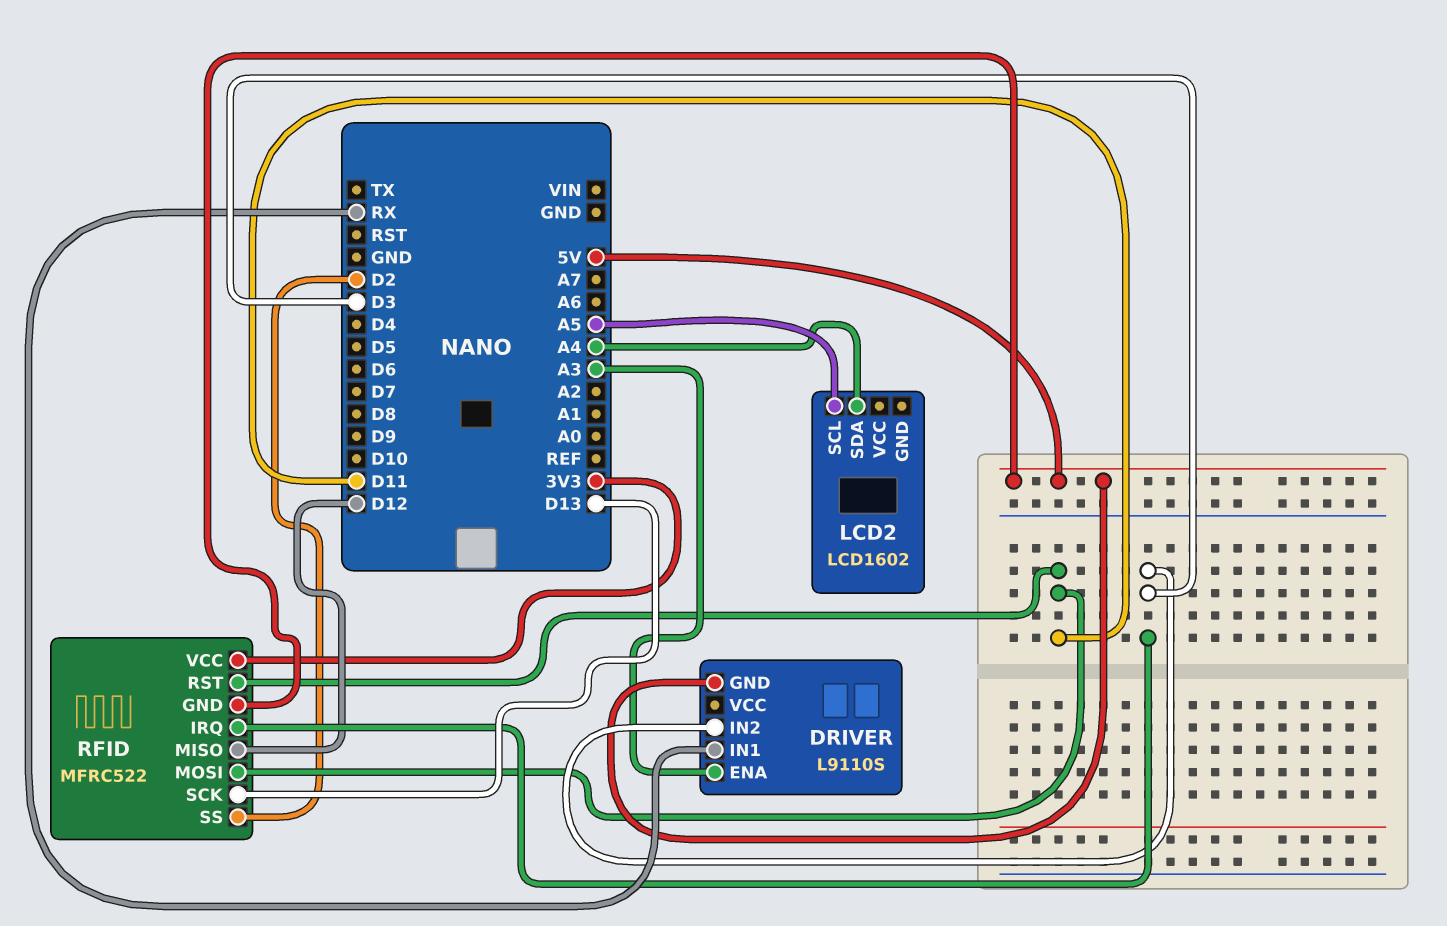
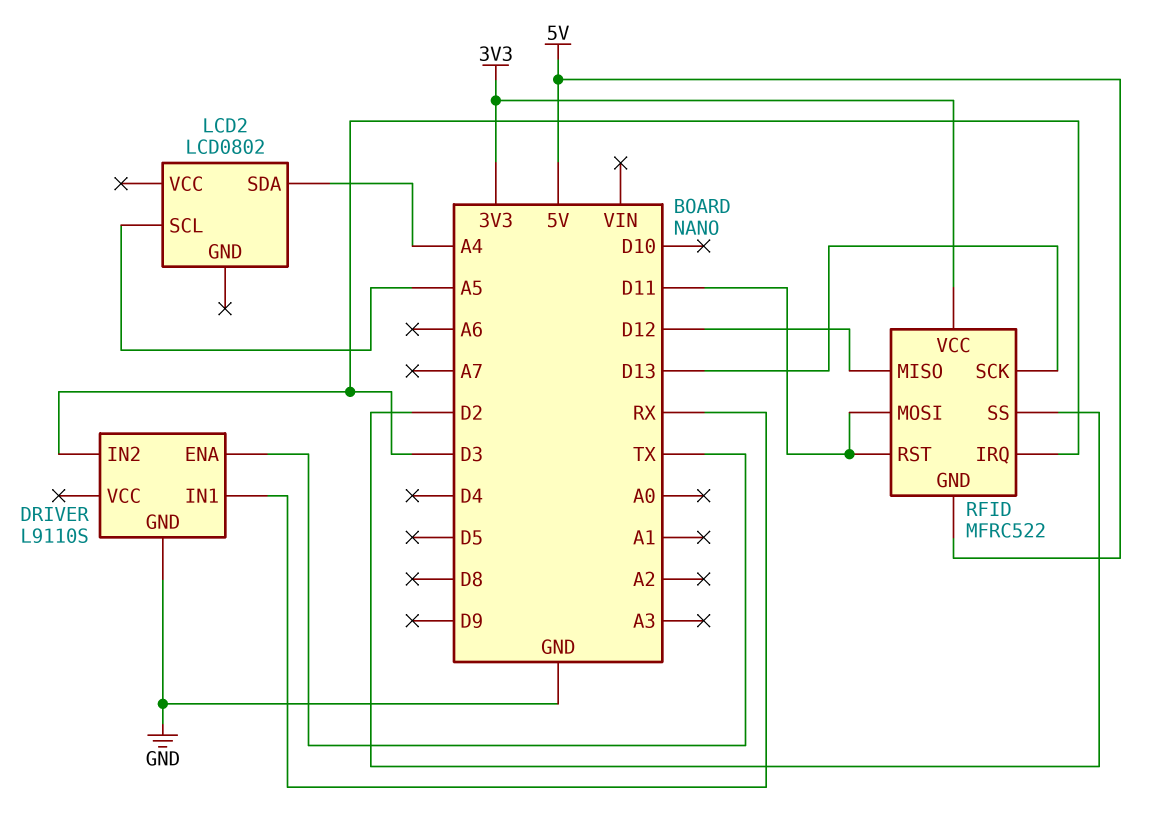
DRIVER pin ENA: A3 -> TX
DRIVER pin GND: 5V -> GND
LCD2: LCD1602 -> LCD0802

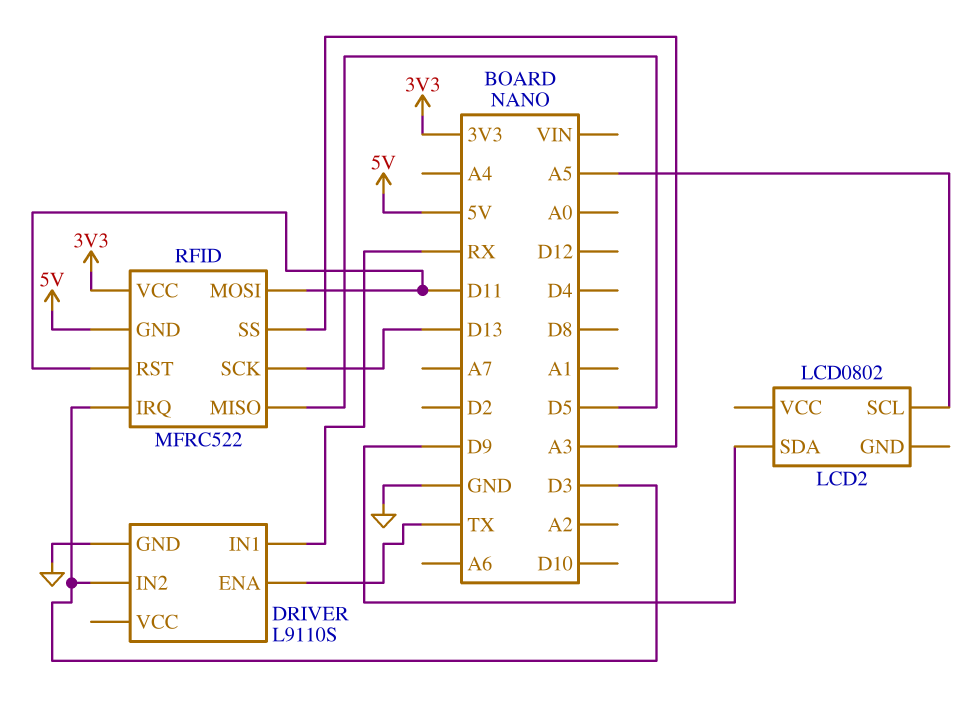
LCD2 pin SDA: A4 -> D9
RFID pin MISO: D12 -> D5
RFID pin SS: D2 -> A3

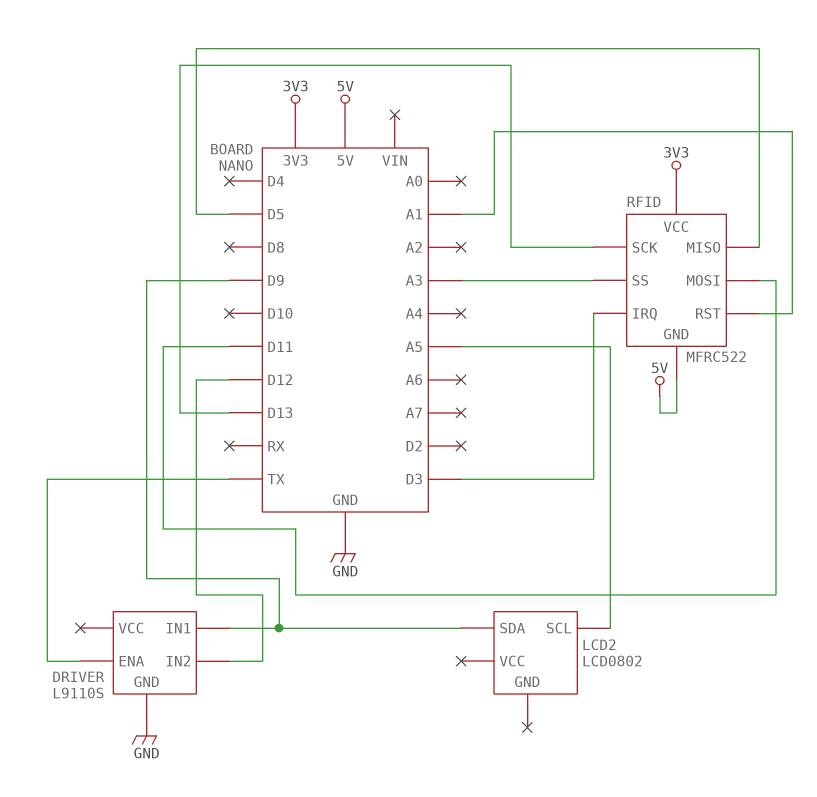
DRIVER pin IN1: RX -> D9
DRIVER pin IN2: D3 -> D12
RFID pin RST: D11 -> A1

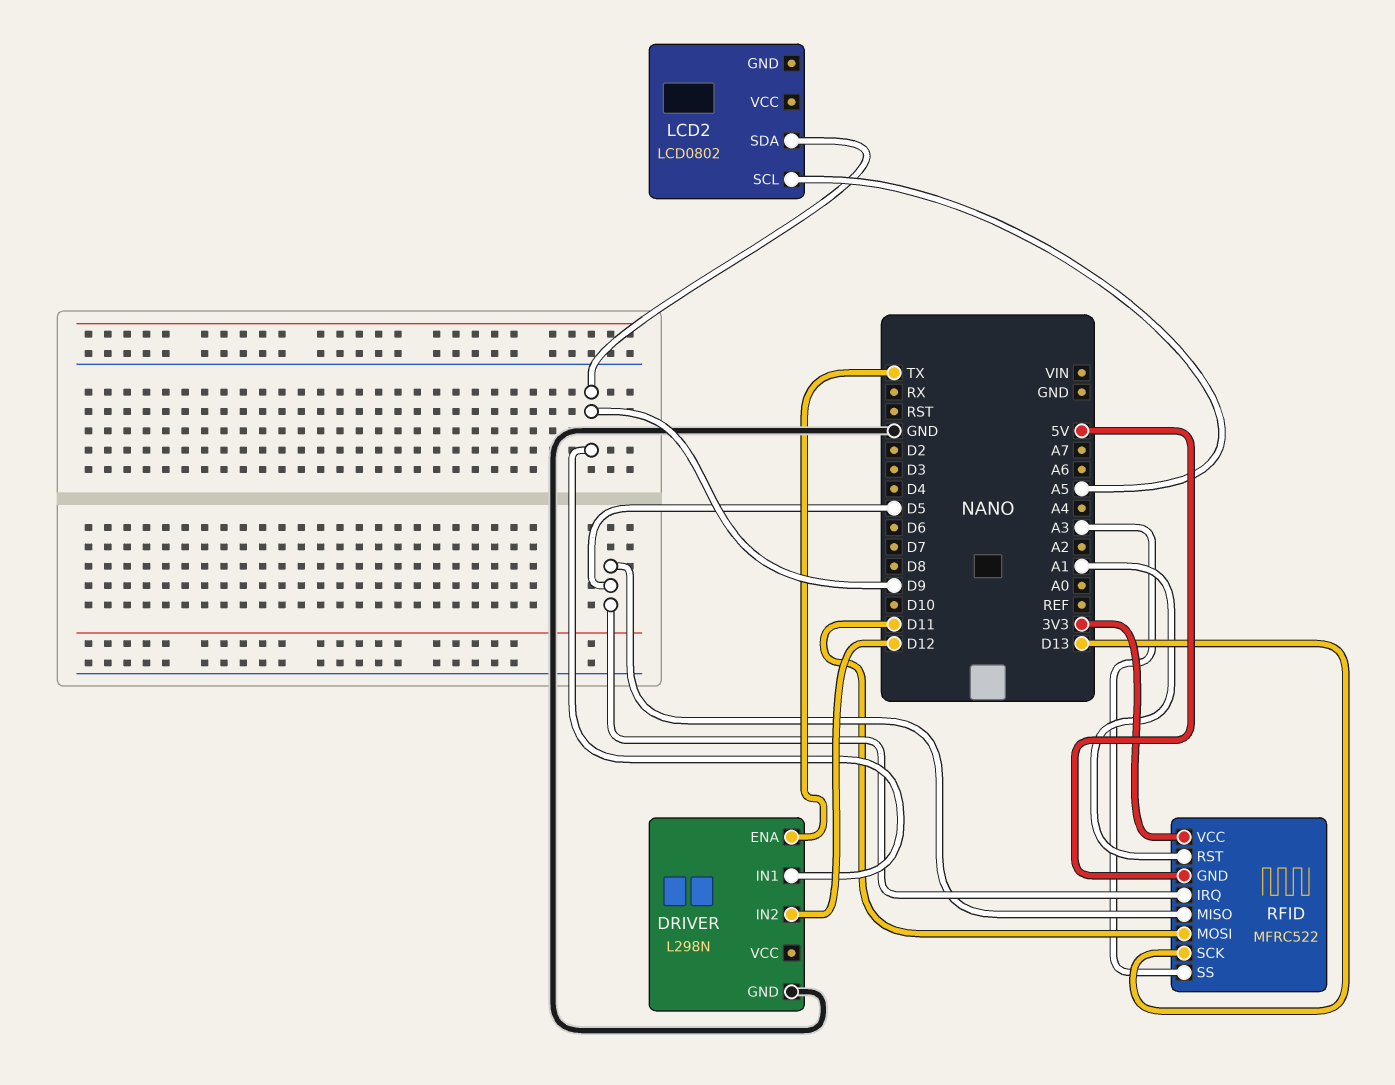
DRIVER: L9110S -> L298N
RFID pin IRQ: D3 -> D5

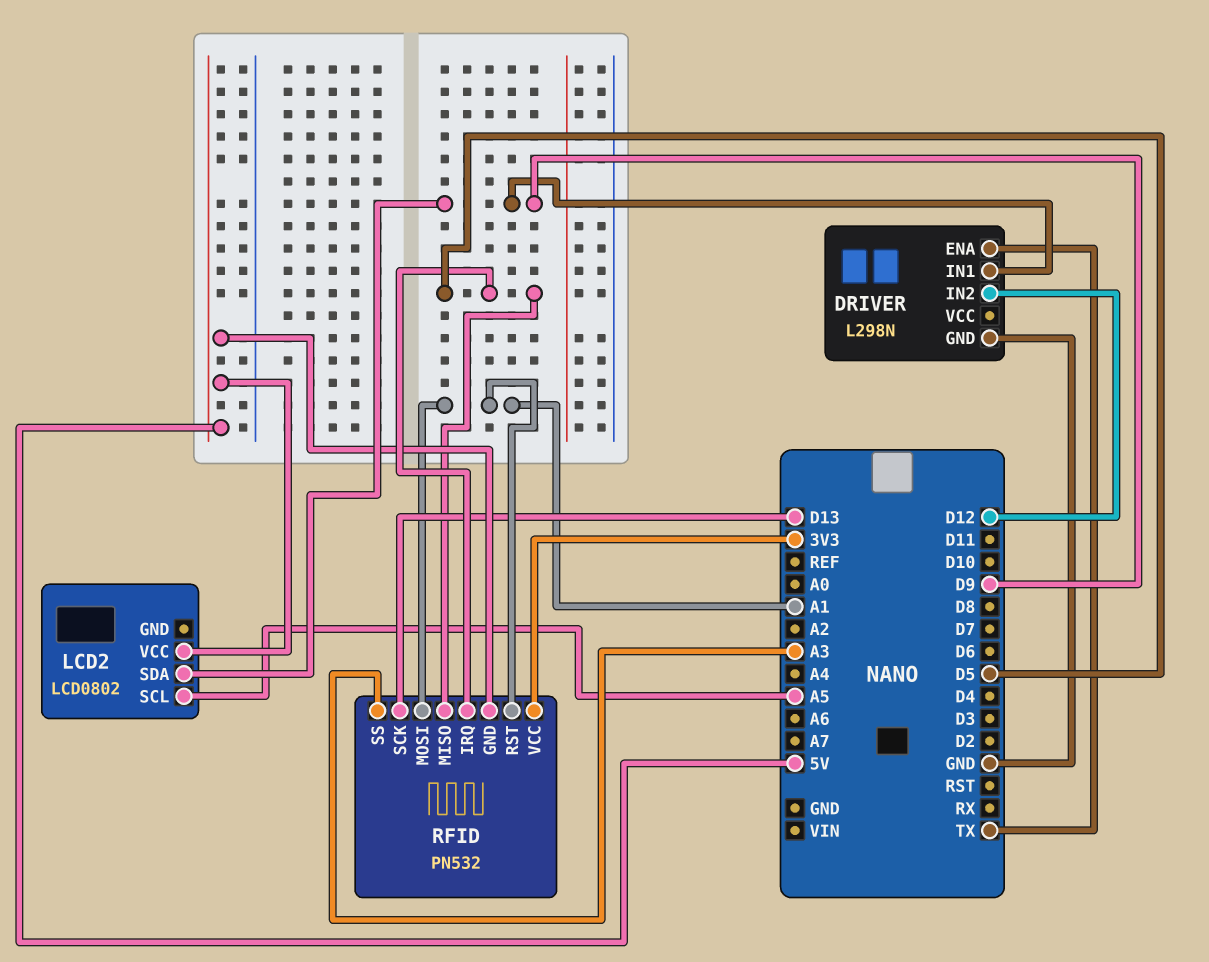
LCD2 pin VCC: none -> 5V
RFID: MFRC522 -> PN532
RFID pin MOSI: D11 -> A1

